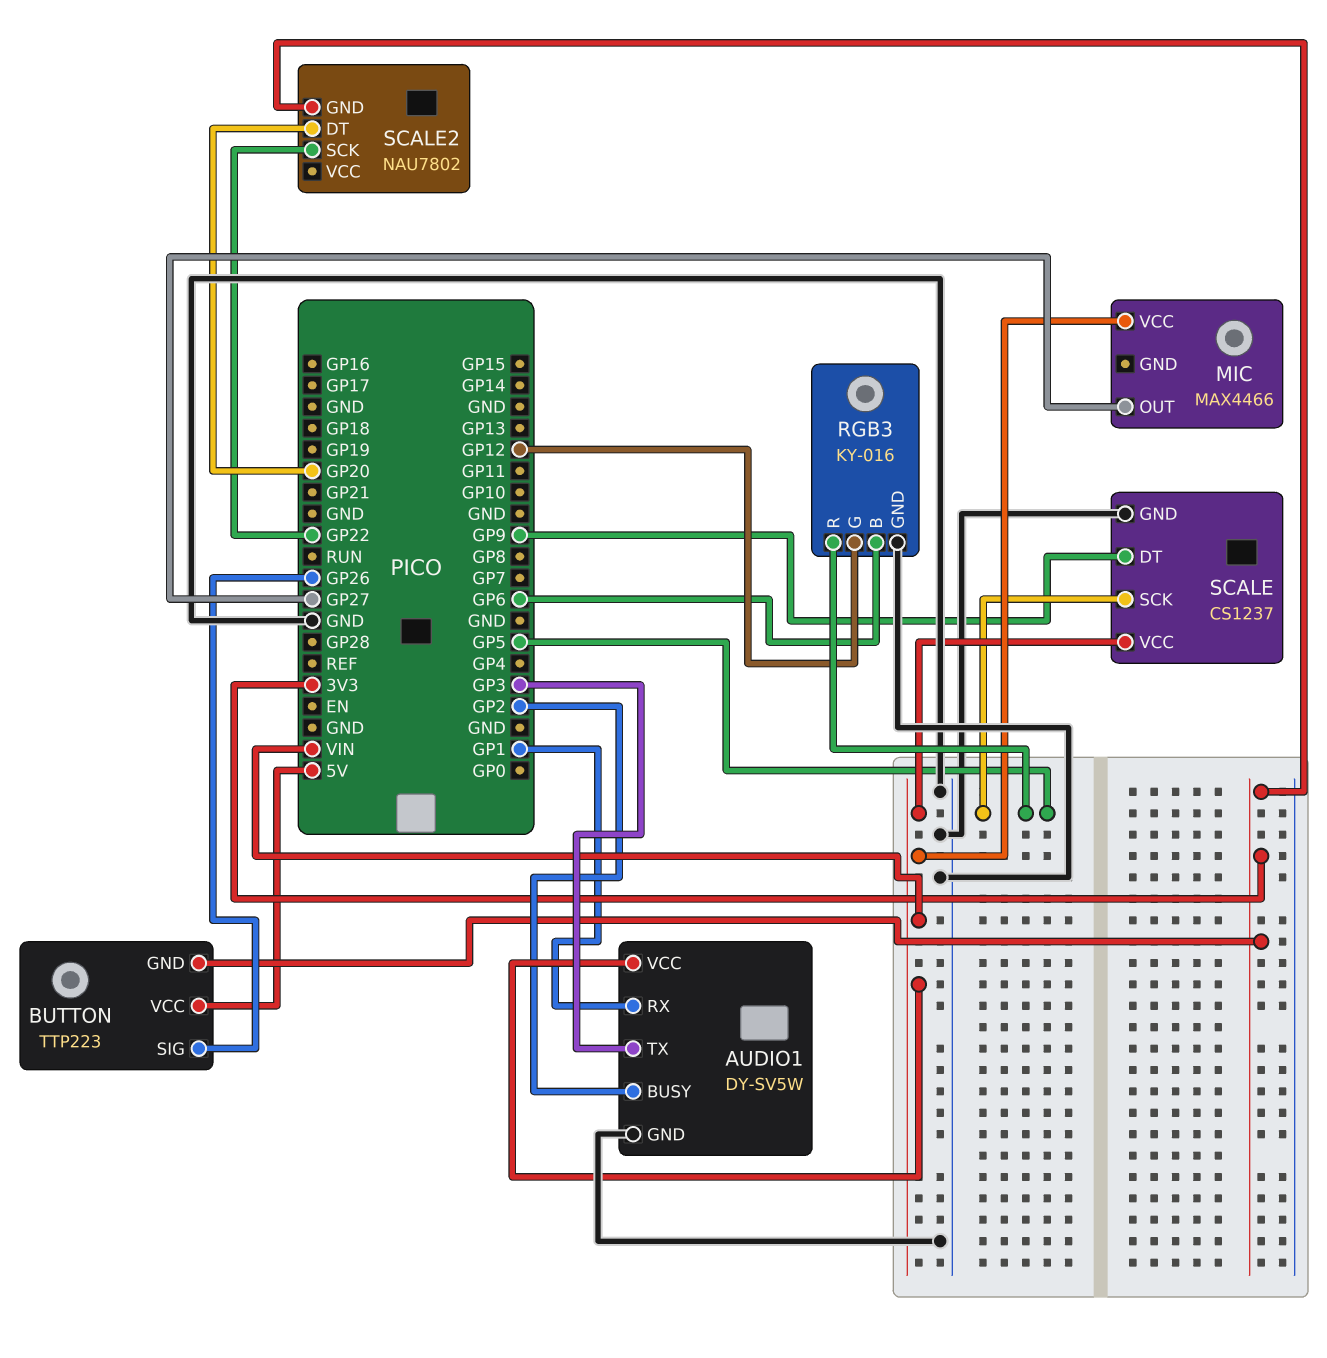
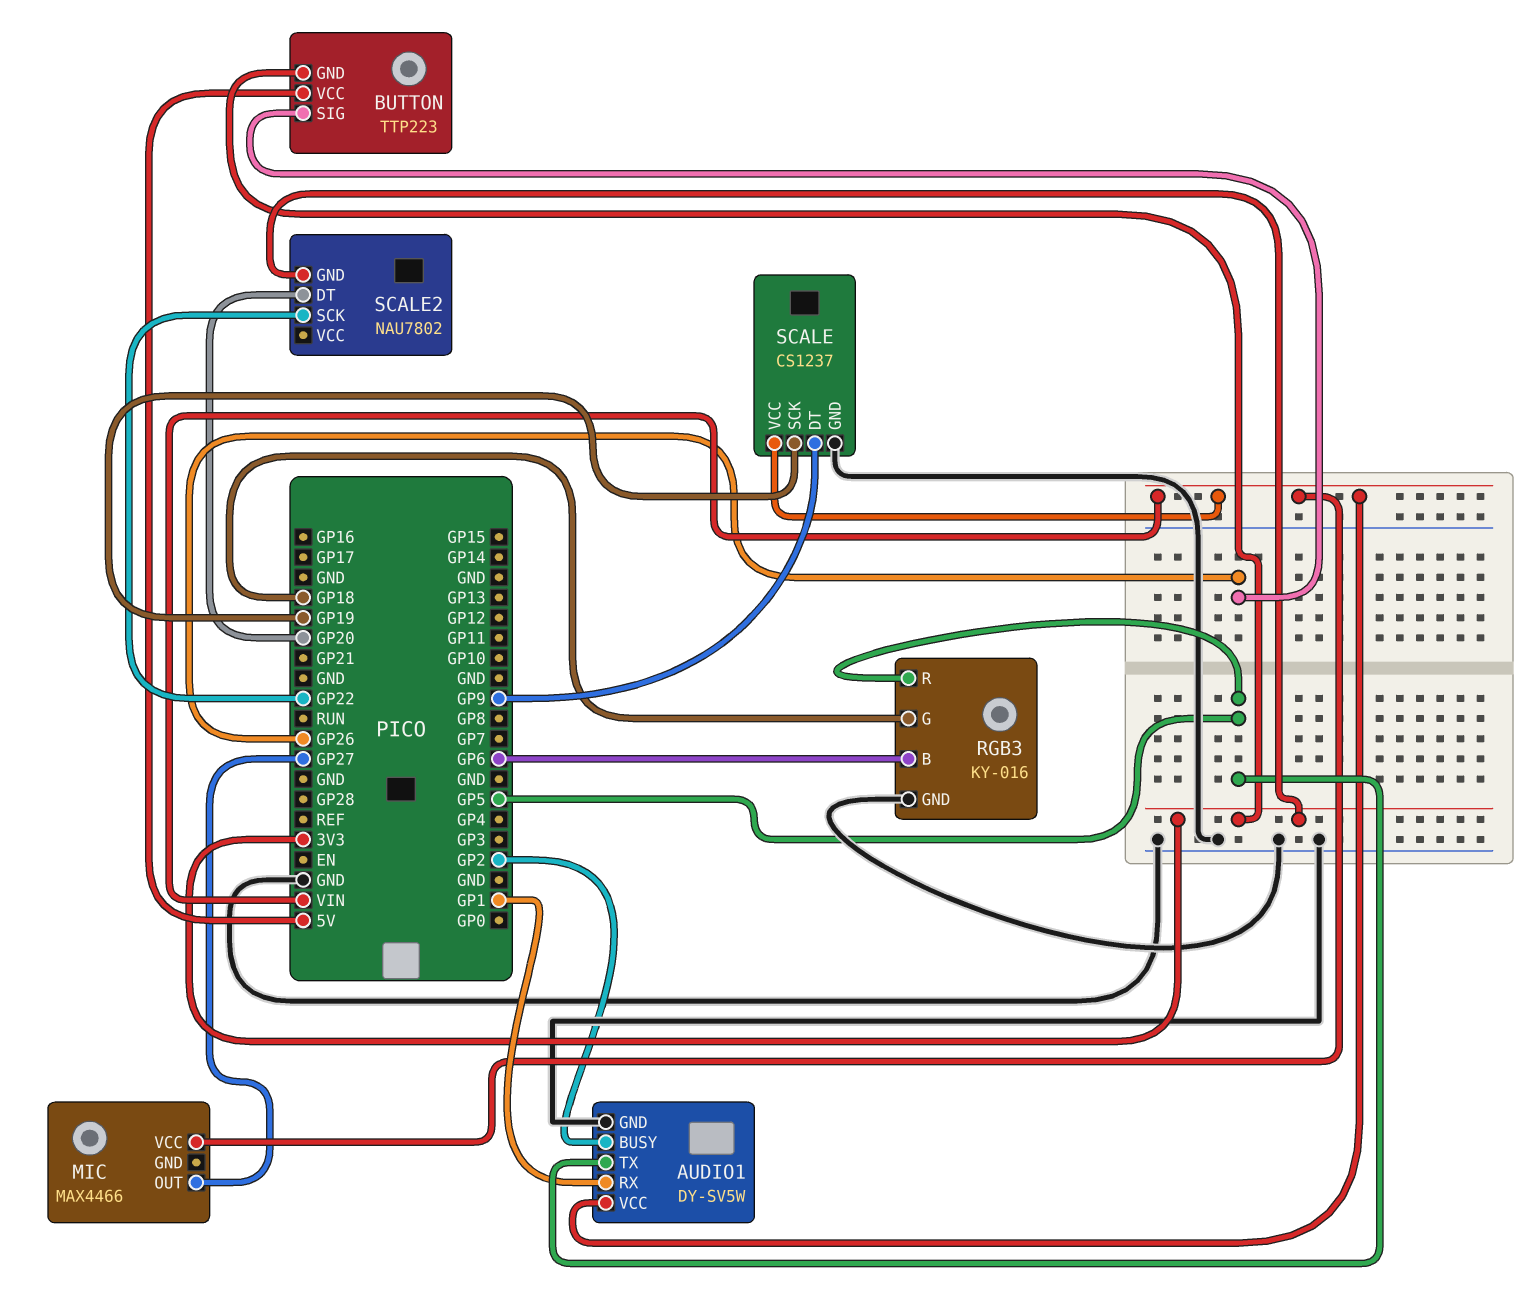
AUDIO1 pin TX: GP3 -> GP5
RGB3 pin G: GP12 -> GP18
SCALE pin SCK: GP5 -> GP19

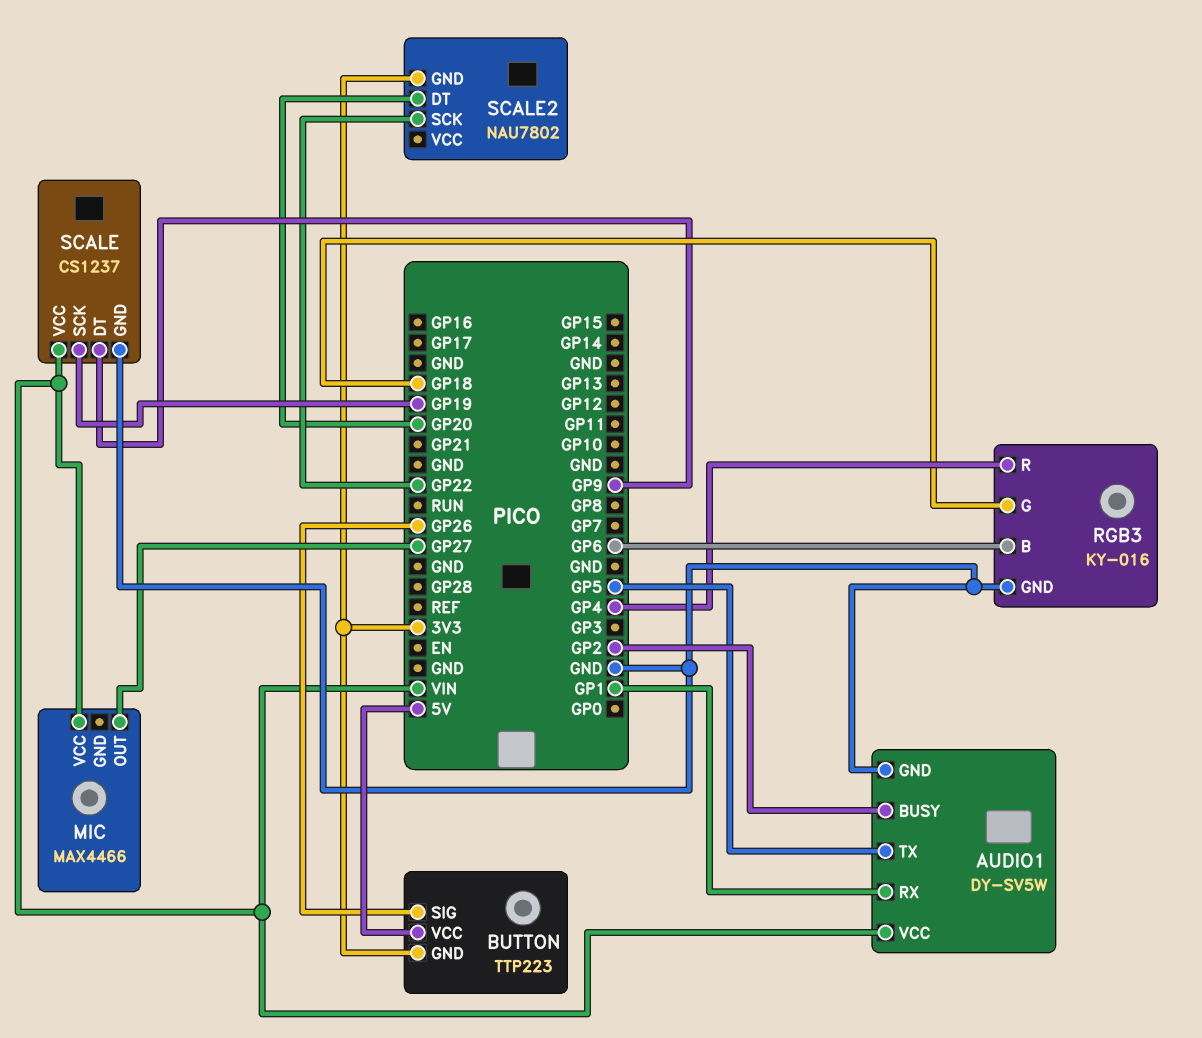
RGB3 pin R: GP5 -> GP4

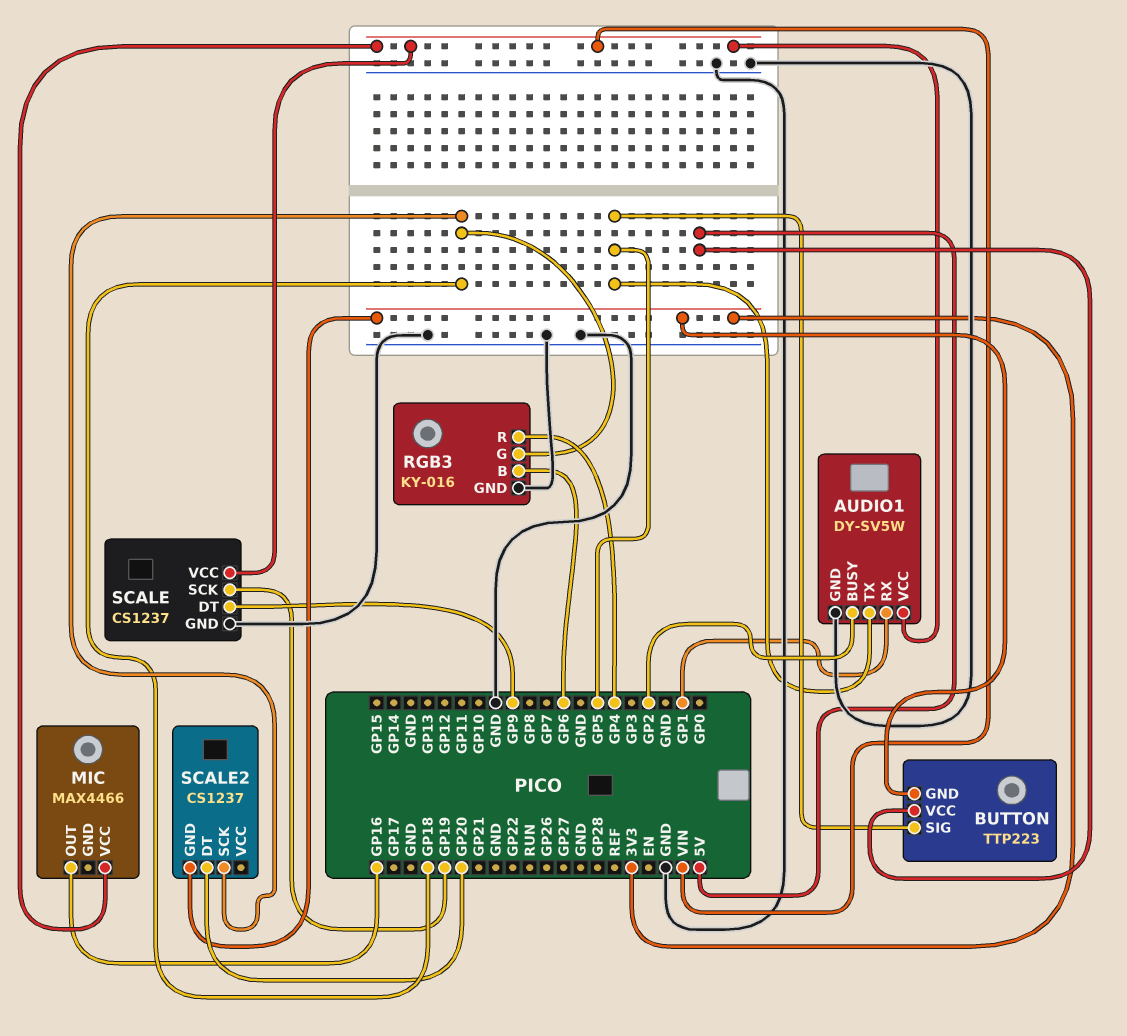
BUTTON pin SIG: GP26 -> GP5
MIC pin OUT: GP27 -> GP16
SCALE2: NAU7802 -> CS1237
SCALE2 pin SCK: GP22 -> GP18

